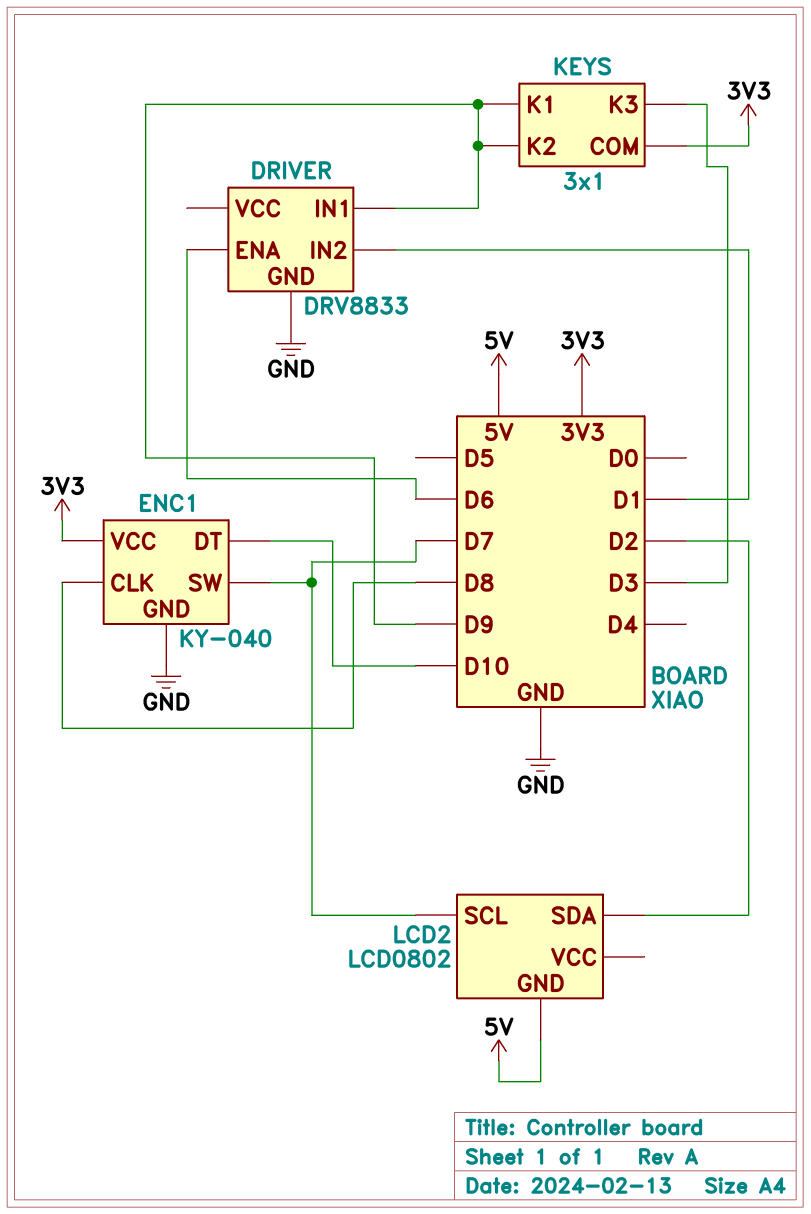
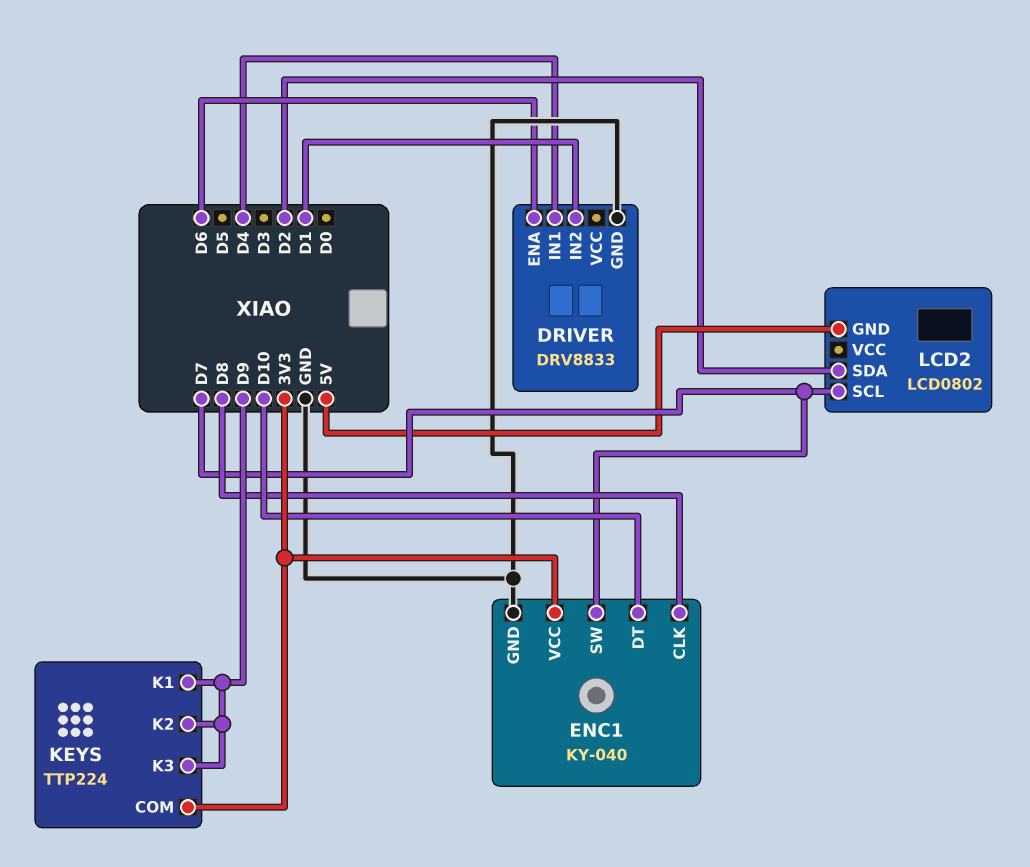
DRIVER pin IN1: D9 -> D4
KEYS: 3x1 -> TTP224
KEYS pin K3: D3 -> D9

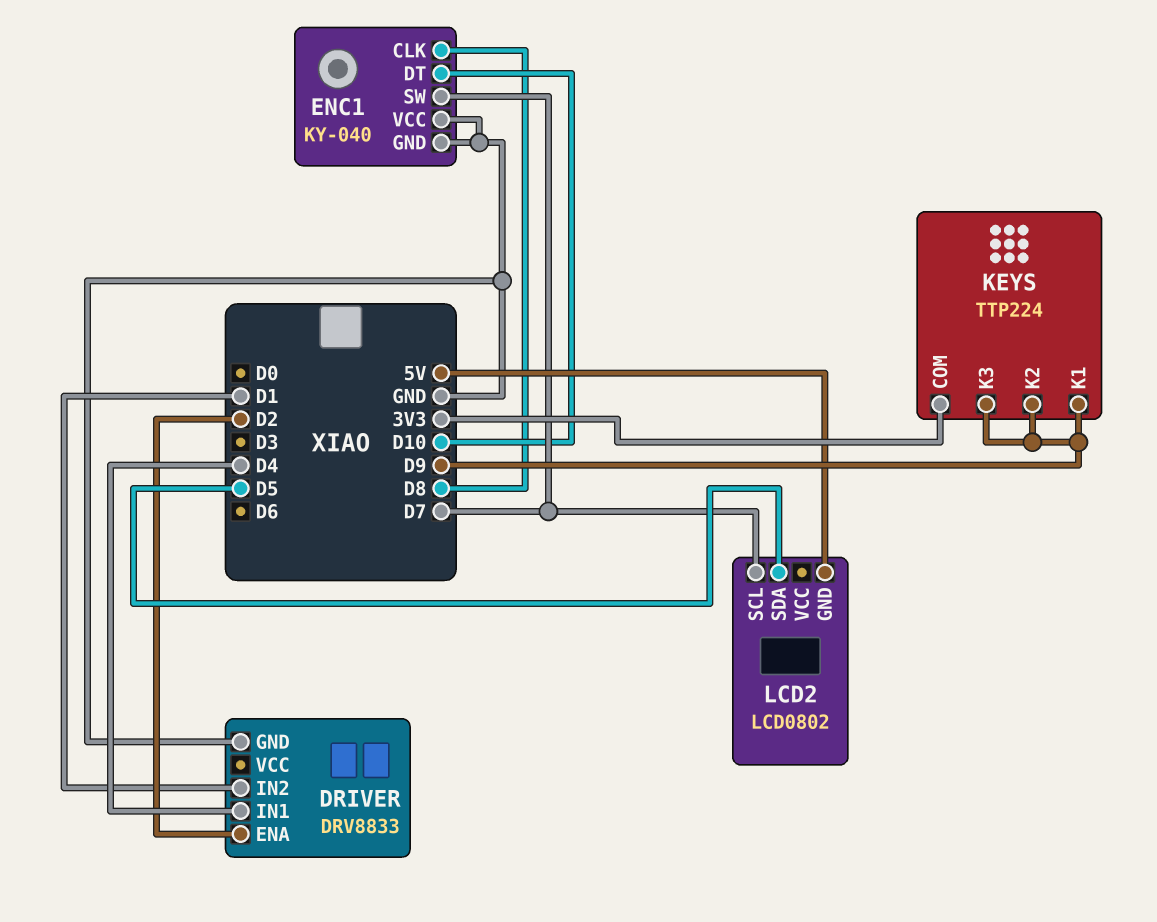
DRIVER pin ENA: D6 -> D2
ENC1 pin VCC: 3V3 -> GND
LCD2 pin SDA: D2 -> D5

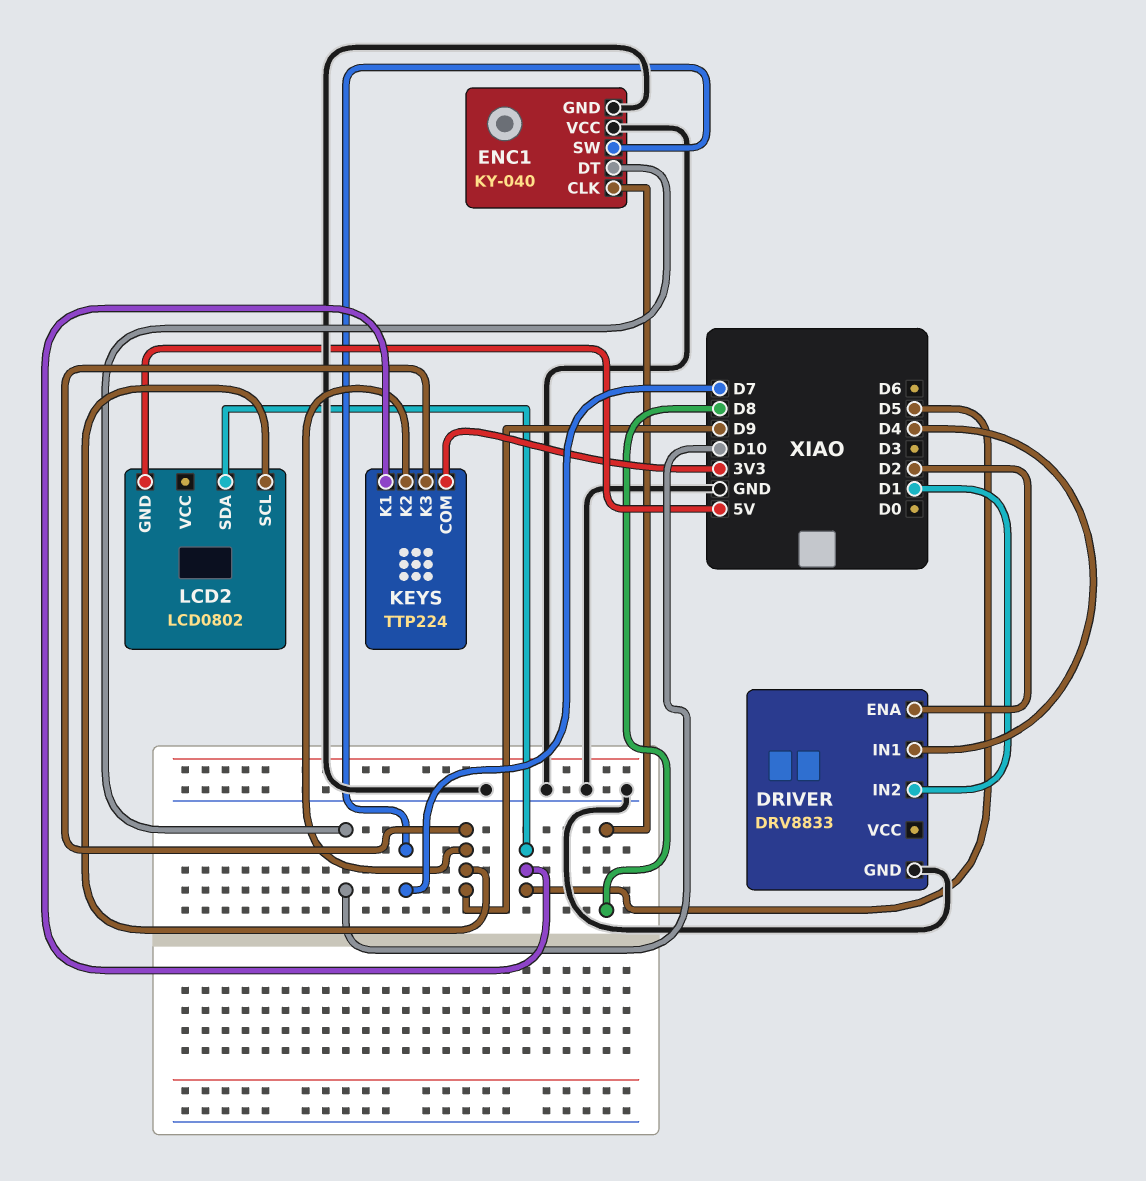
KEYS pin K1: D9 -> D5
LCD2 pin SCL: D7 -> D9

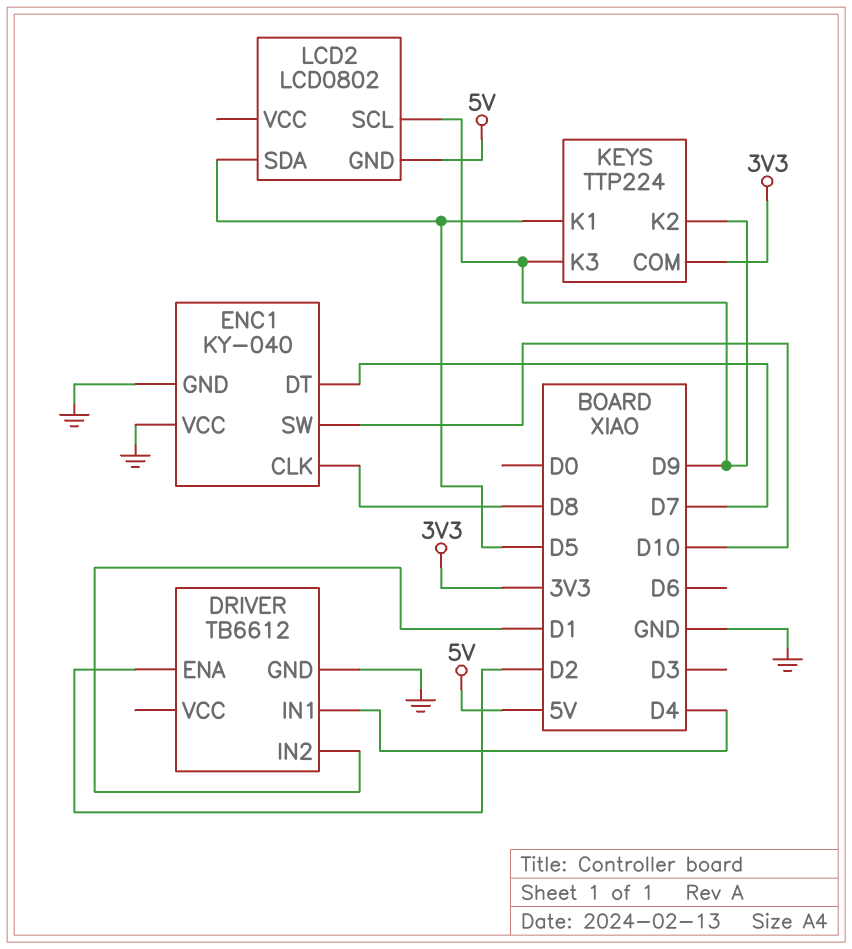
DRIVER: DRV8833 -> TB6612
ENC1 pin DT: D10 -> D7
ENC1 pin SW: D7 -> D10

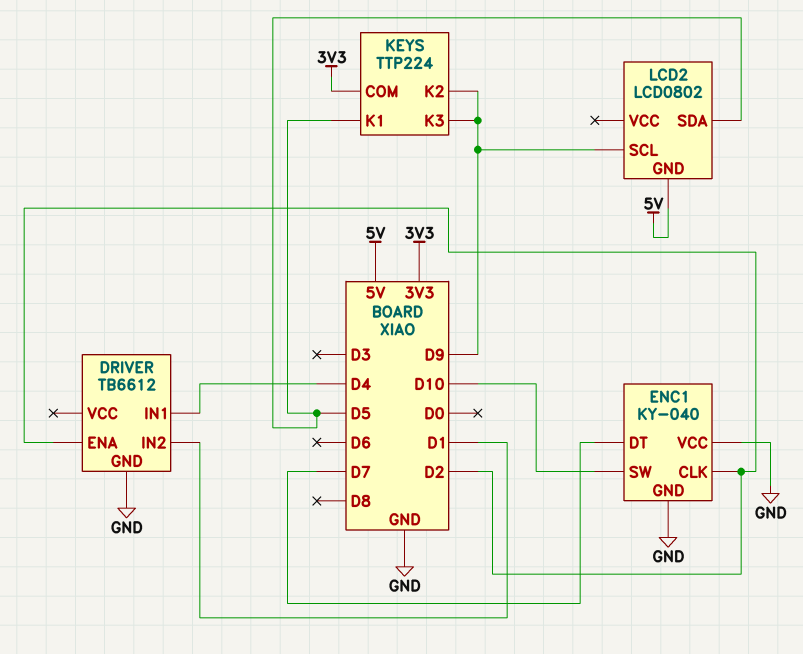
ENC1 pin CLK: D8 -> D2

